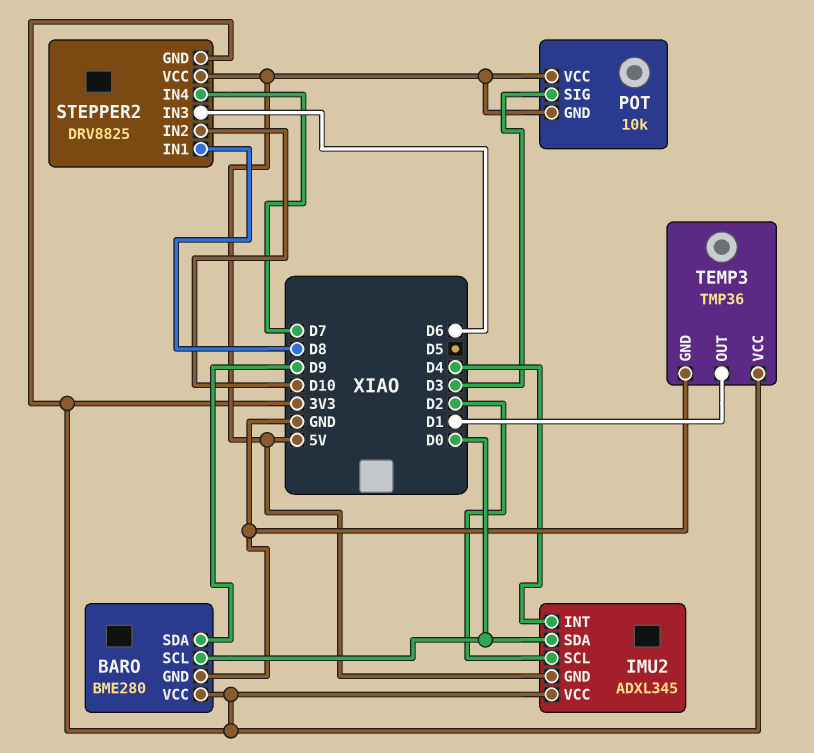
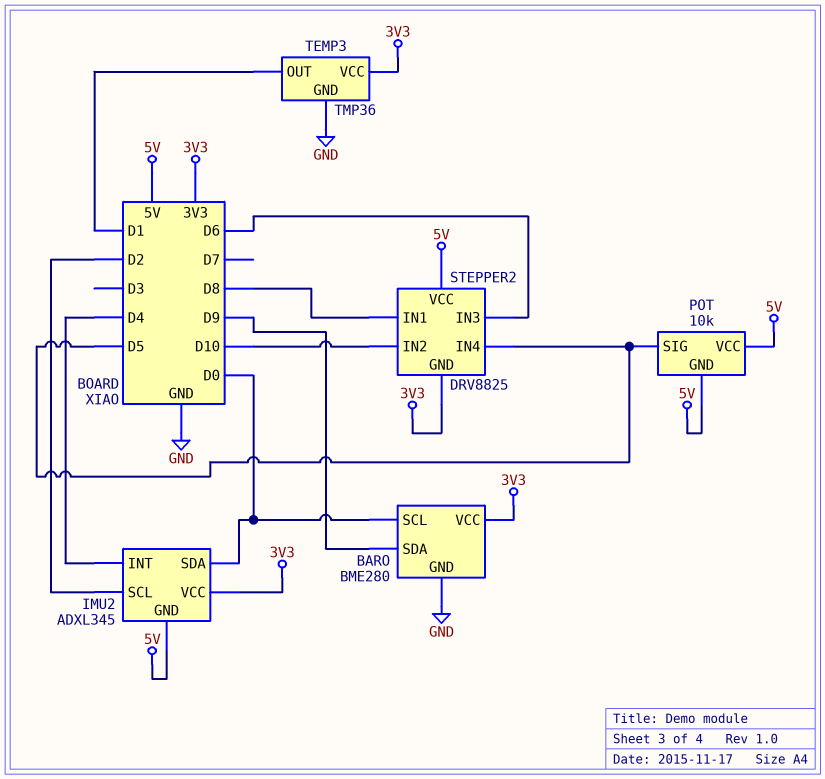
POT pin SIG: D3 -> D5
STEPPER2 pin IN4: D7 -> D5

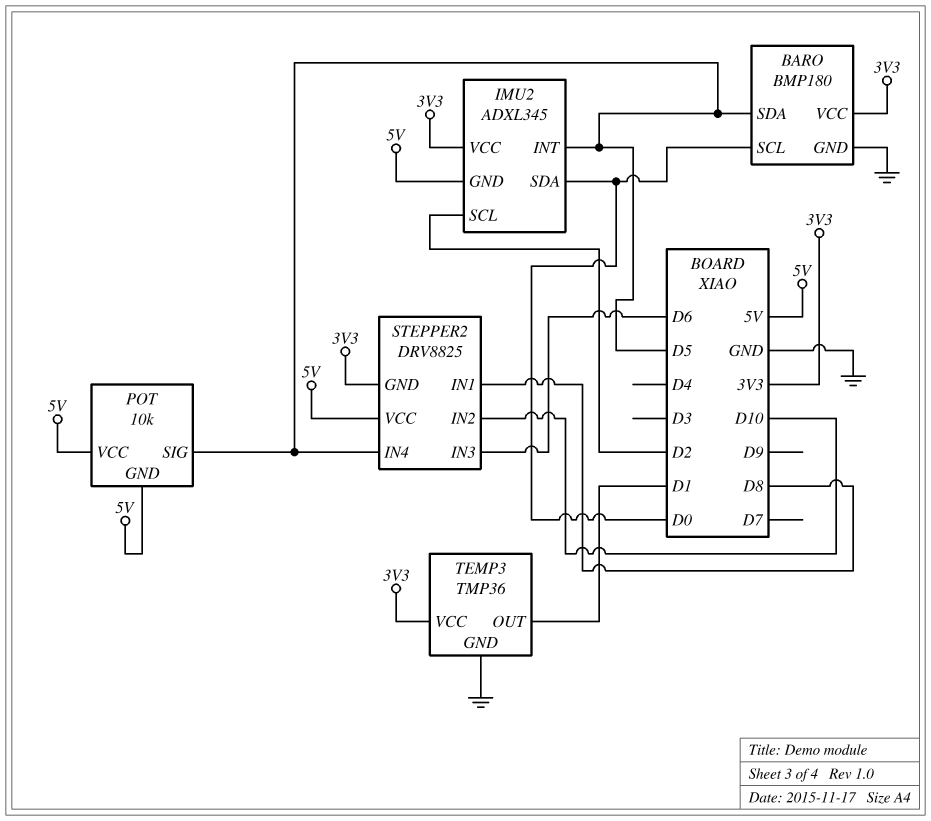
BARO: BME280 -> BMP180
BARO pin SDA: D9 -> D5
IMU2 pin INT: D4 -> D5

